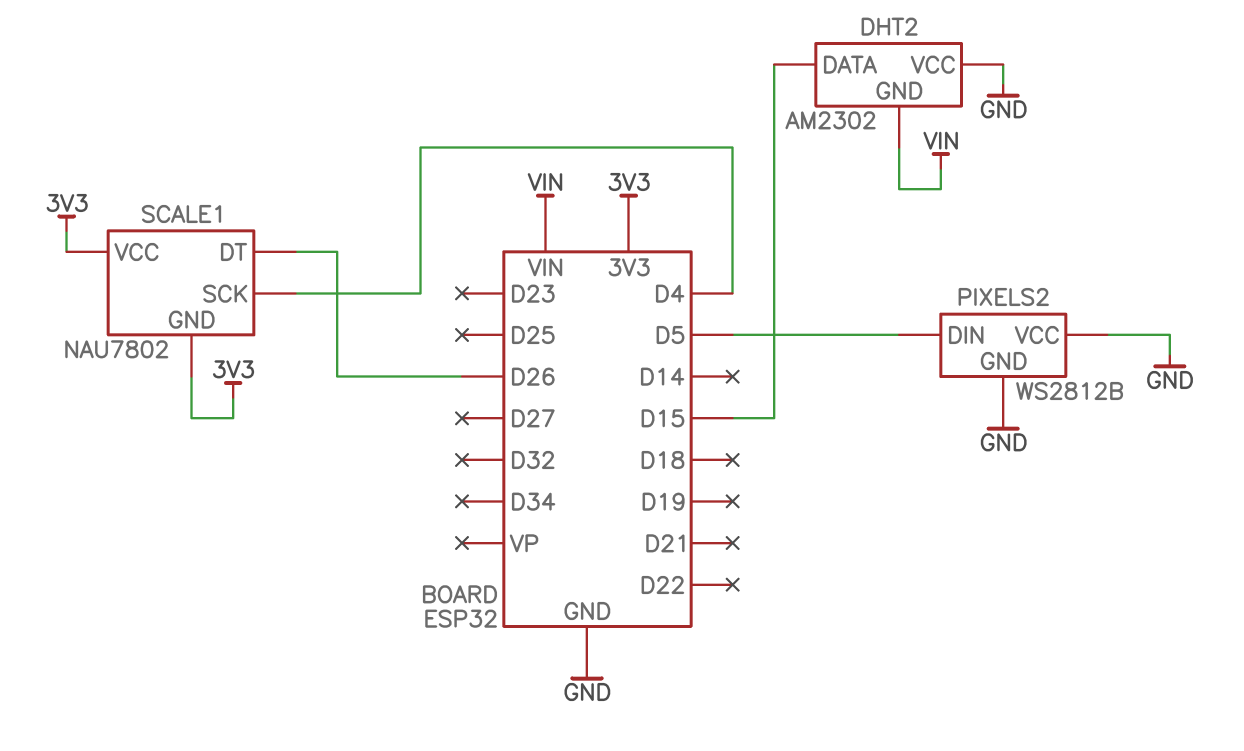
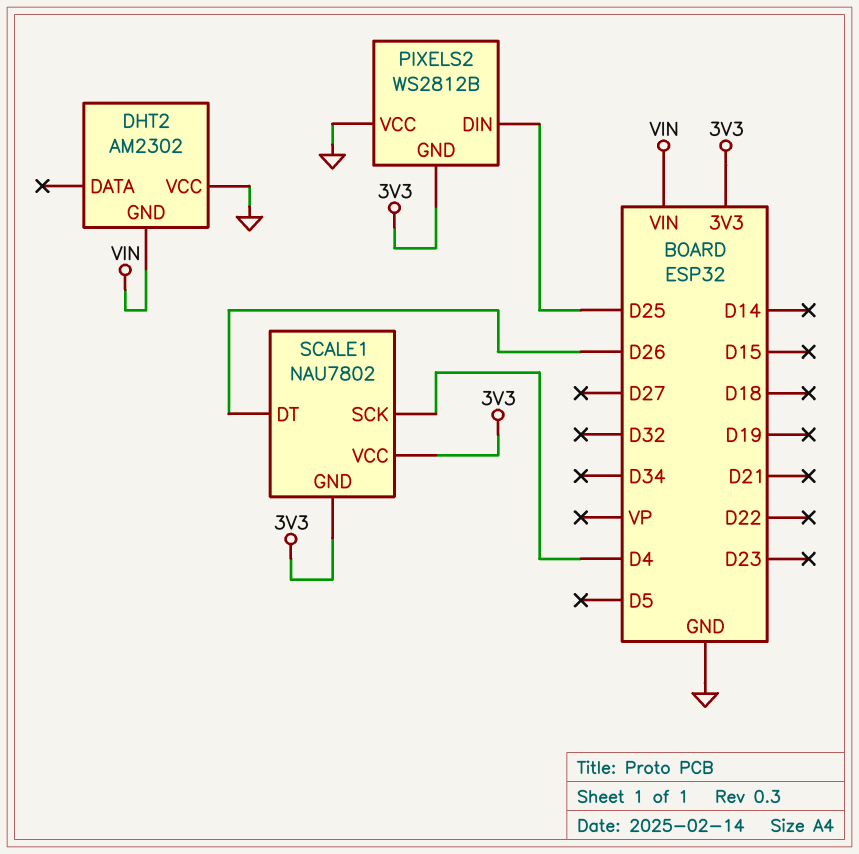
DHT2 pin DATA: D15 -> none
PIXELS2 pin DIN: D5 -> D25
PIXELS2 pin GND: GND -> 3V3

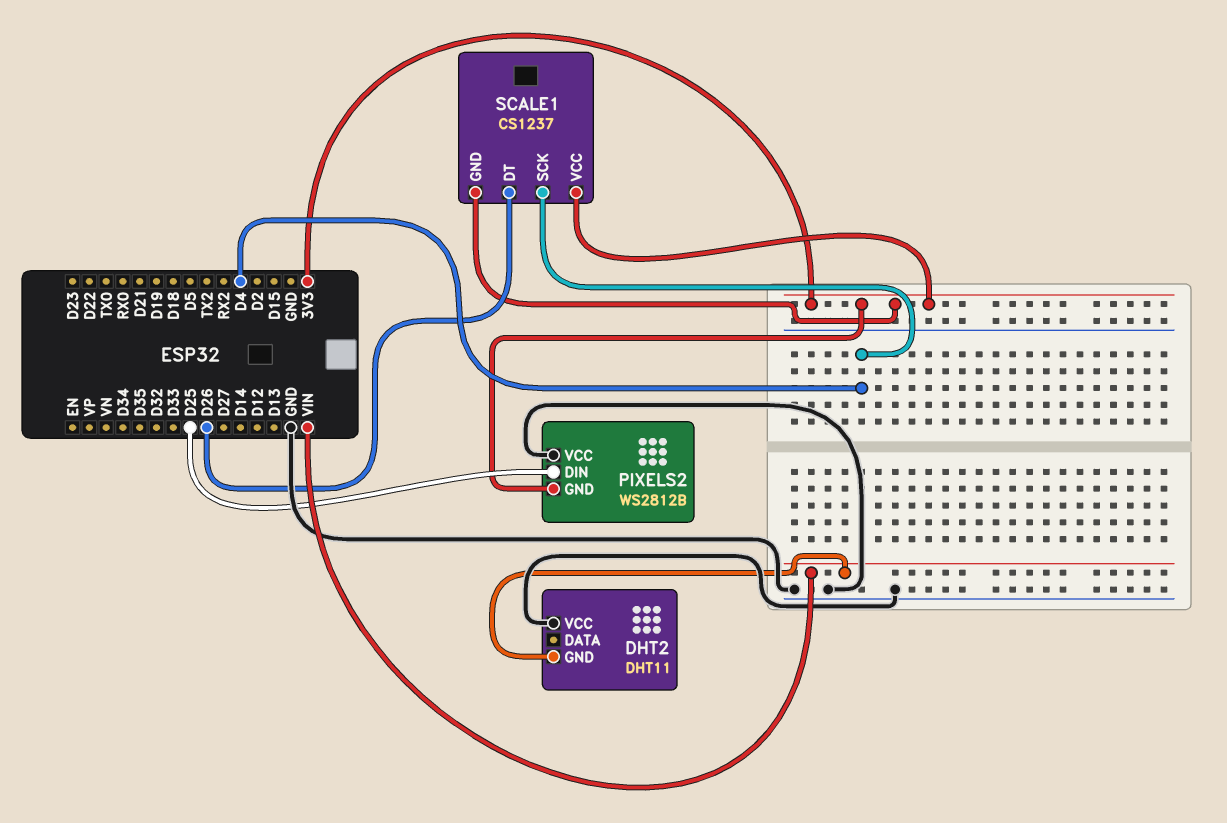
DHT2: AM2302 -> DHT11
SCALE1: NAU7802 -> CS1237

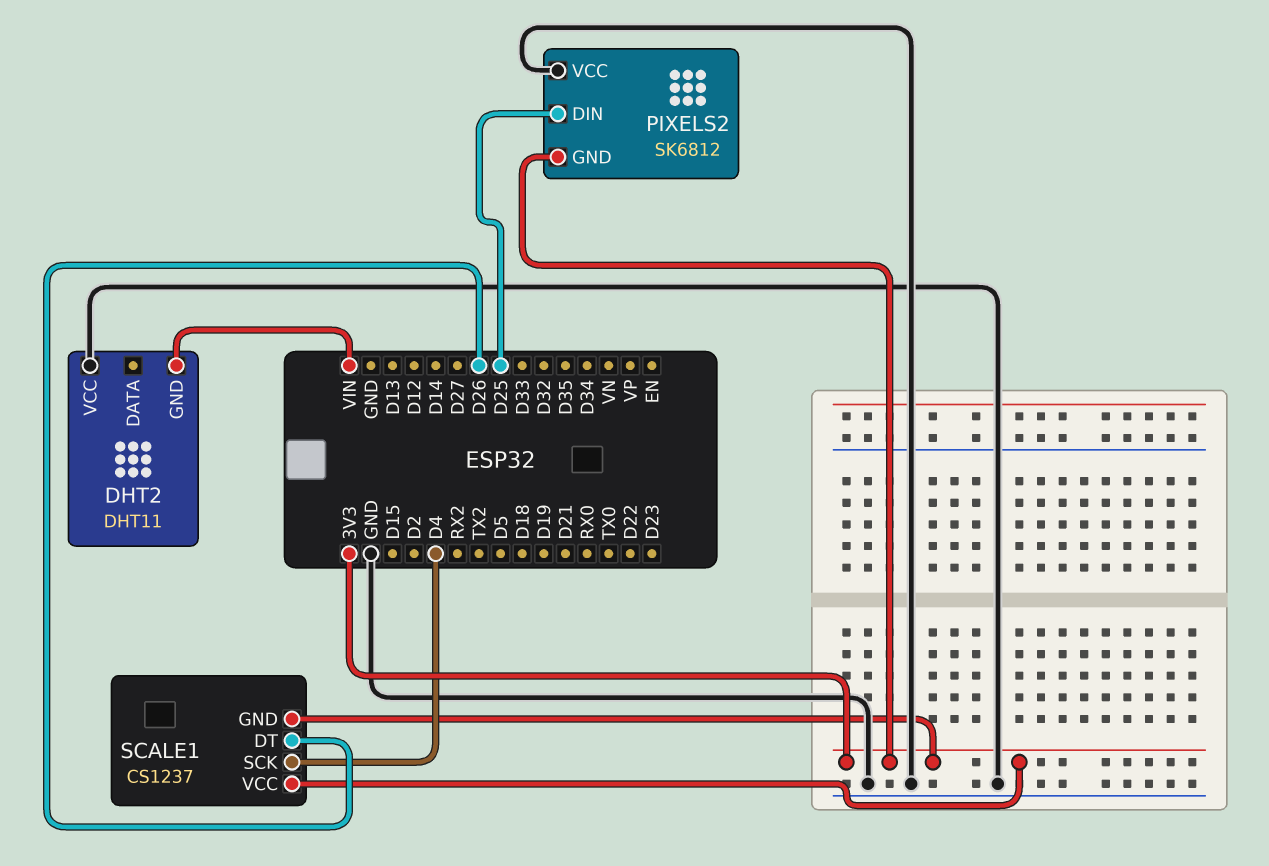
PIXELS2: WS2812B -> SK6812

